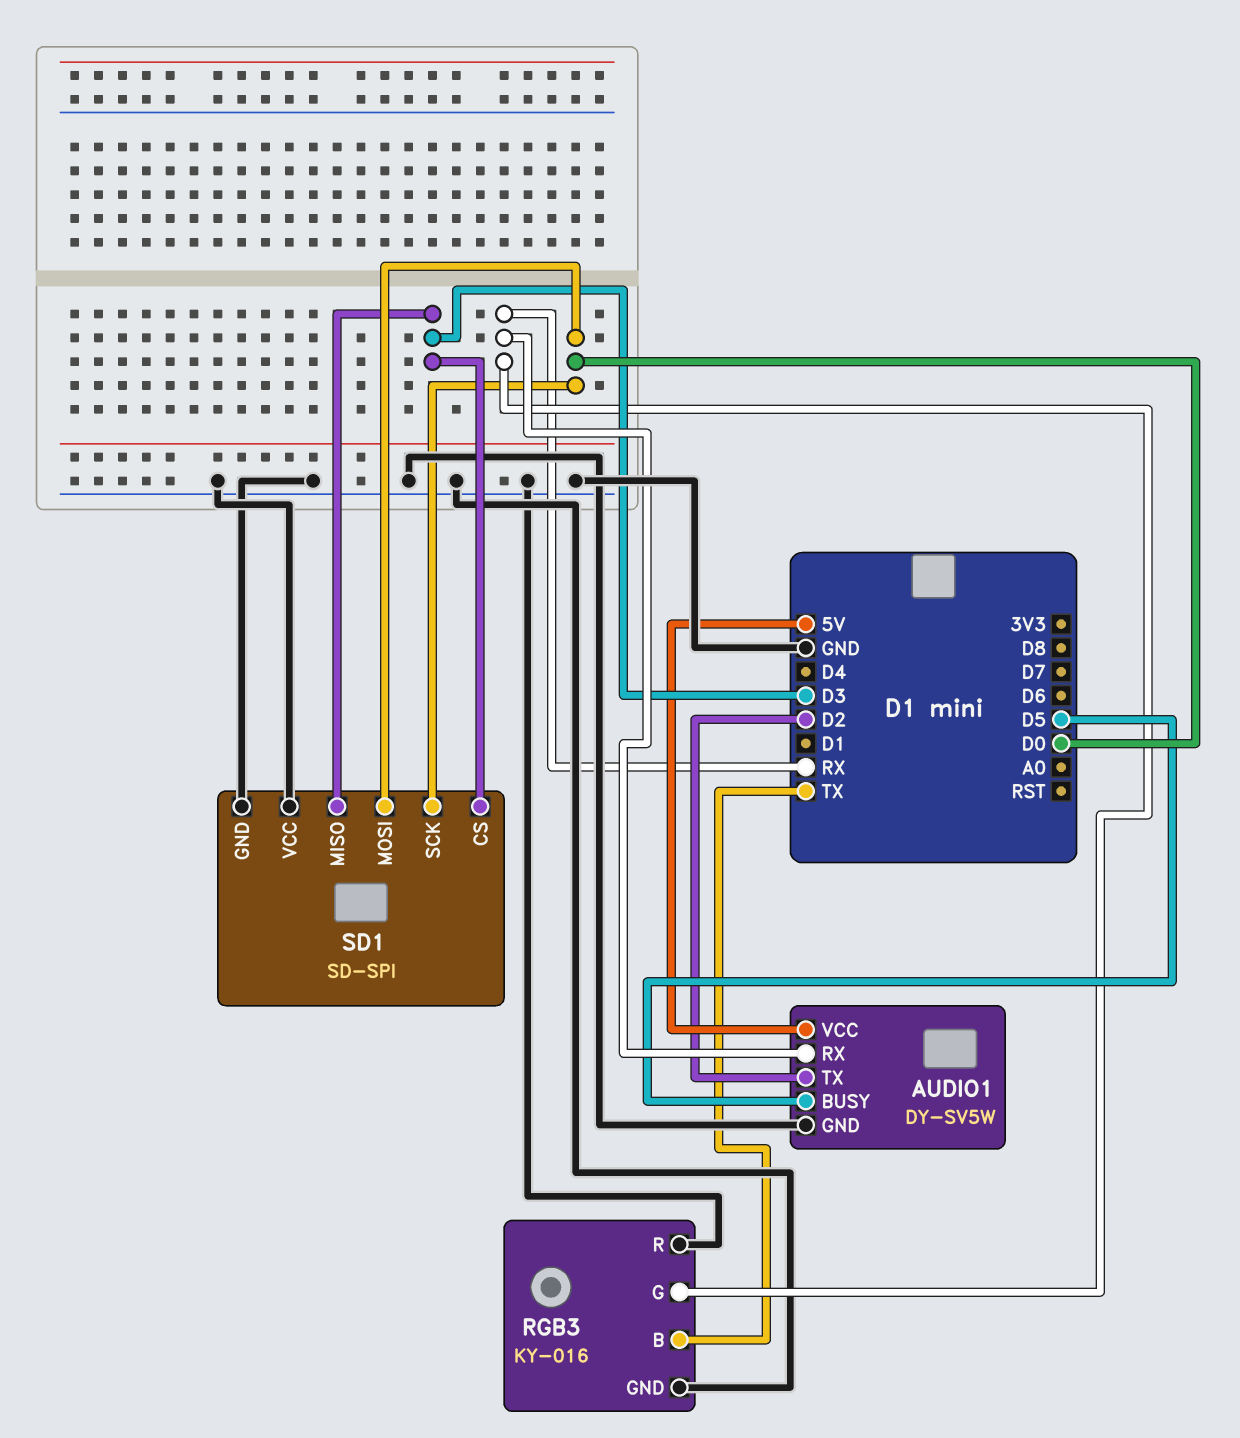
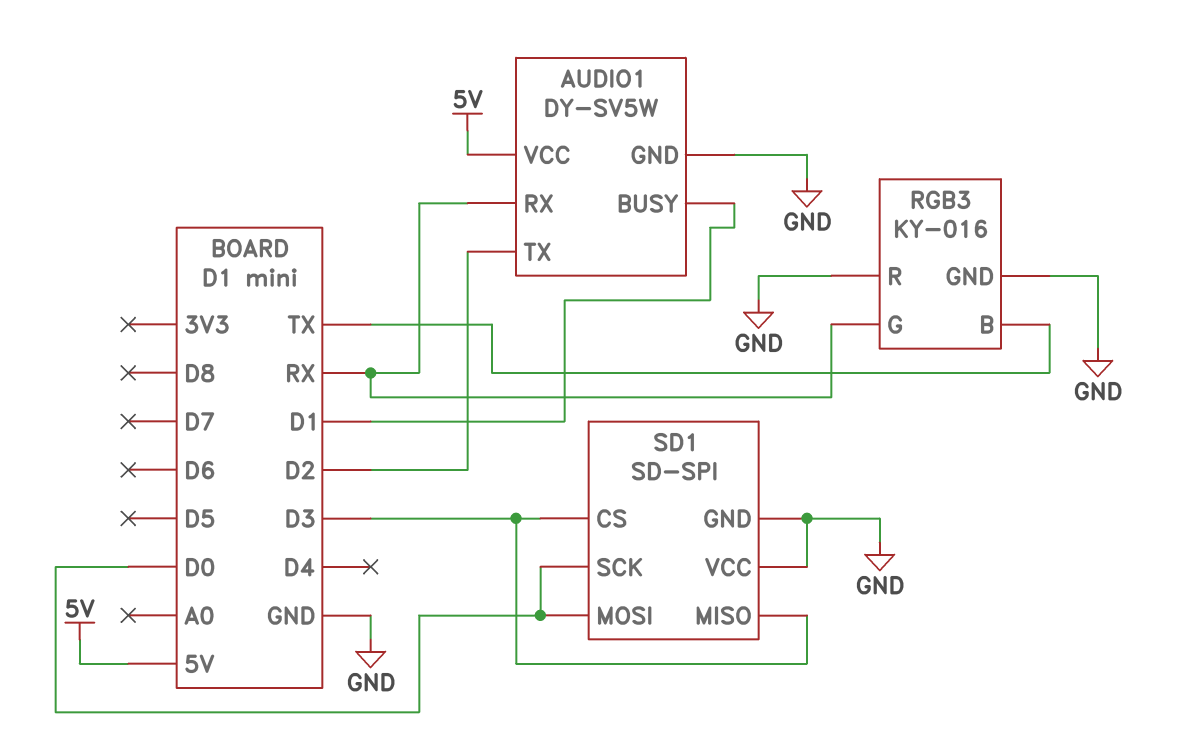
AUDIO1 pin BUSY: D5 -> D1

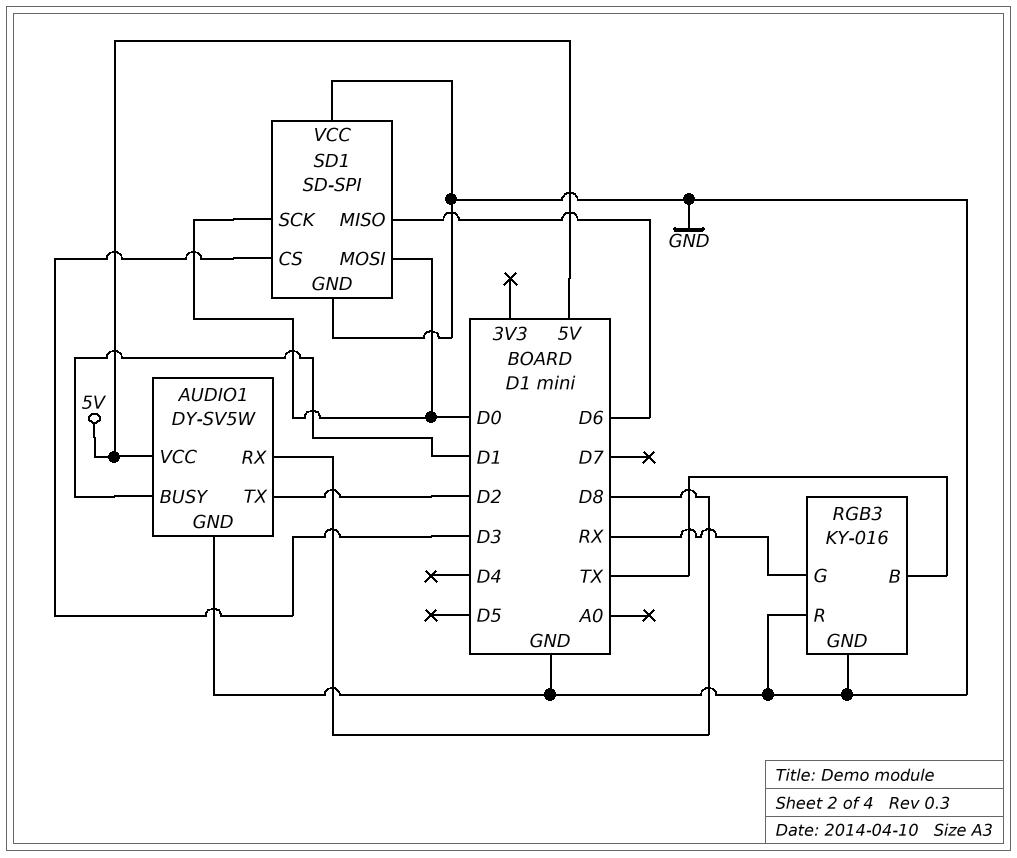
AUDIO1 pin RX: RX -> D8
SD1 pin MISO: D3 -> D6

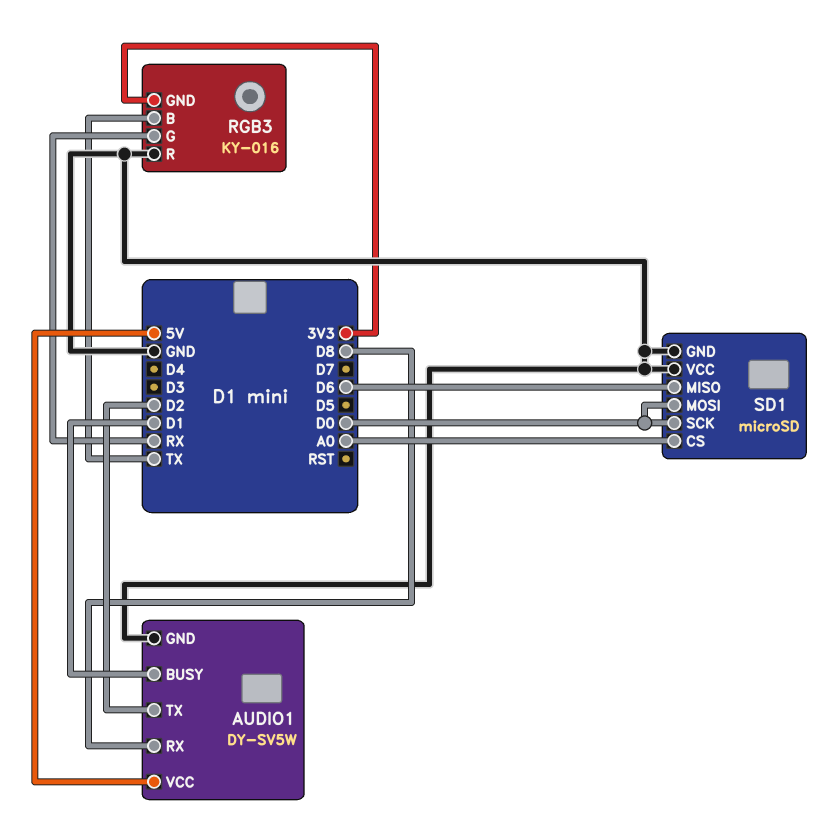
RGB3 pin GND: GND -> 3V3
SD1: SD-SPI -> microSD
SD1 pin CS: D3 -> A0

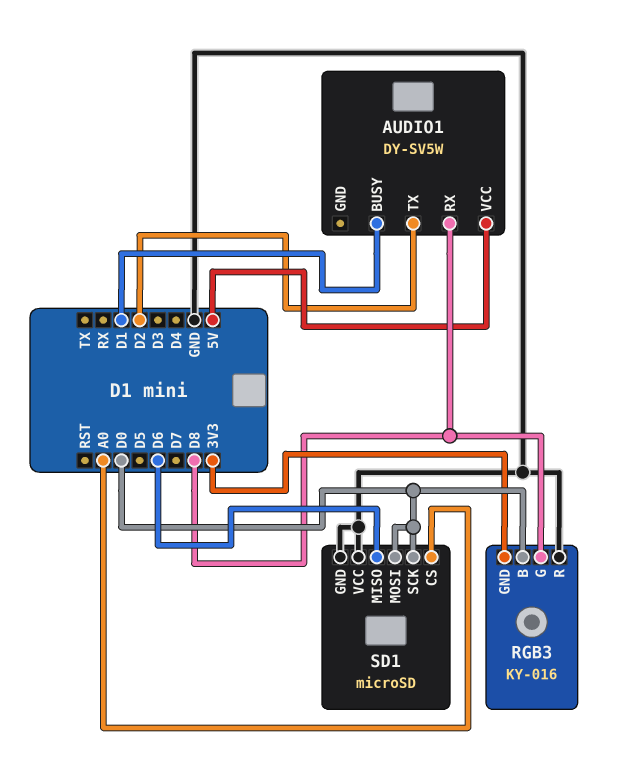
AUDIO1 pin GND: GND -> none
RGB3 pin B: TX -> D0
RGB3 pin G: RX -> D8

